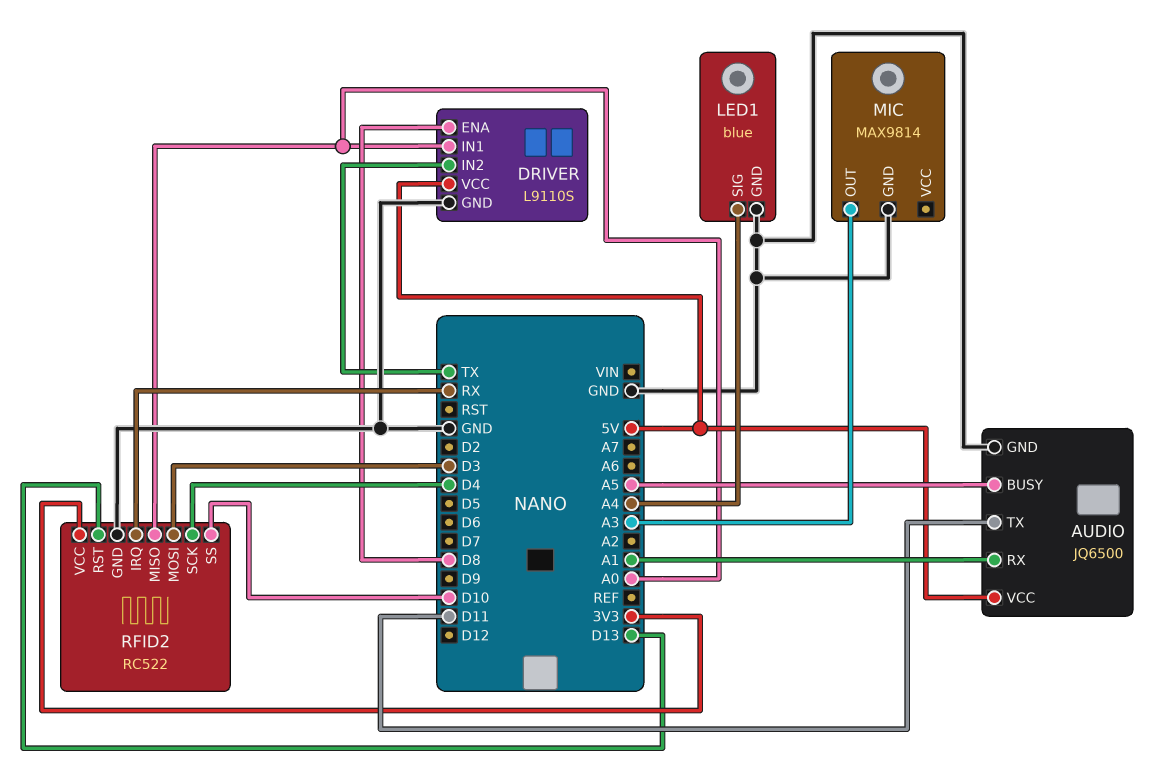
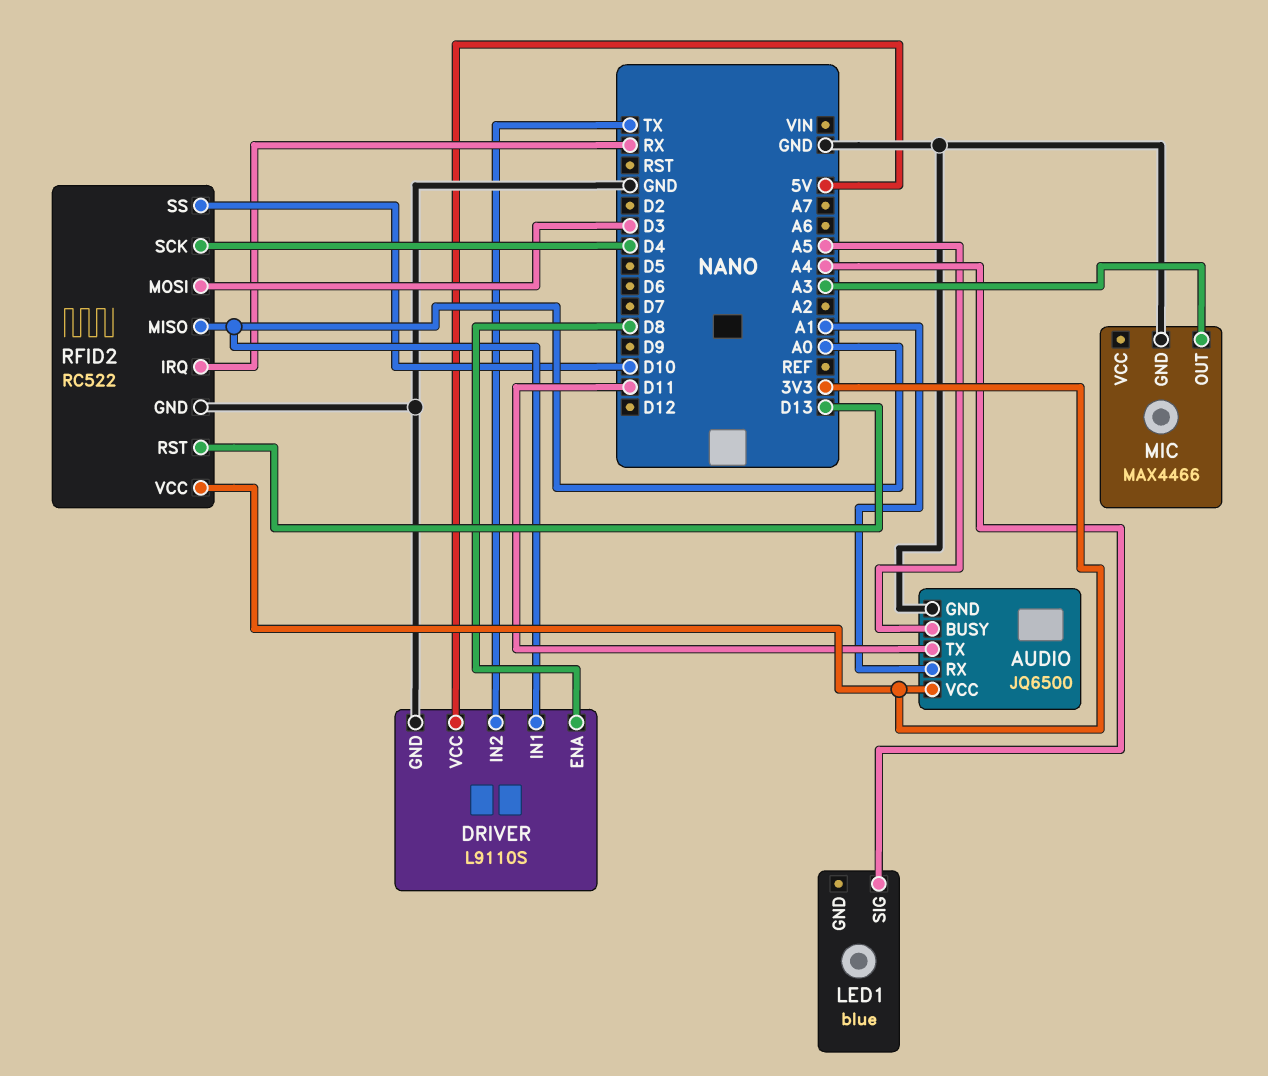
AUDIO pin VCC: 5V -> 3V3
LED1 pin GND: GND -> none
MIC: MAX9814 -> MAX4466

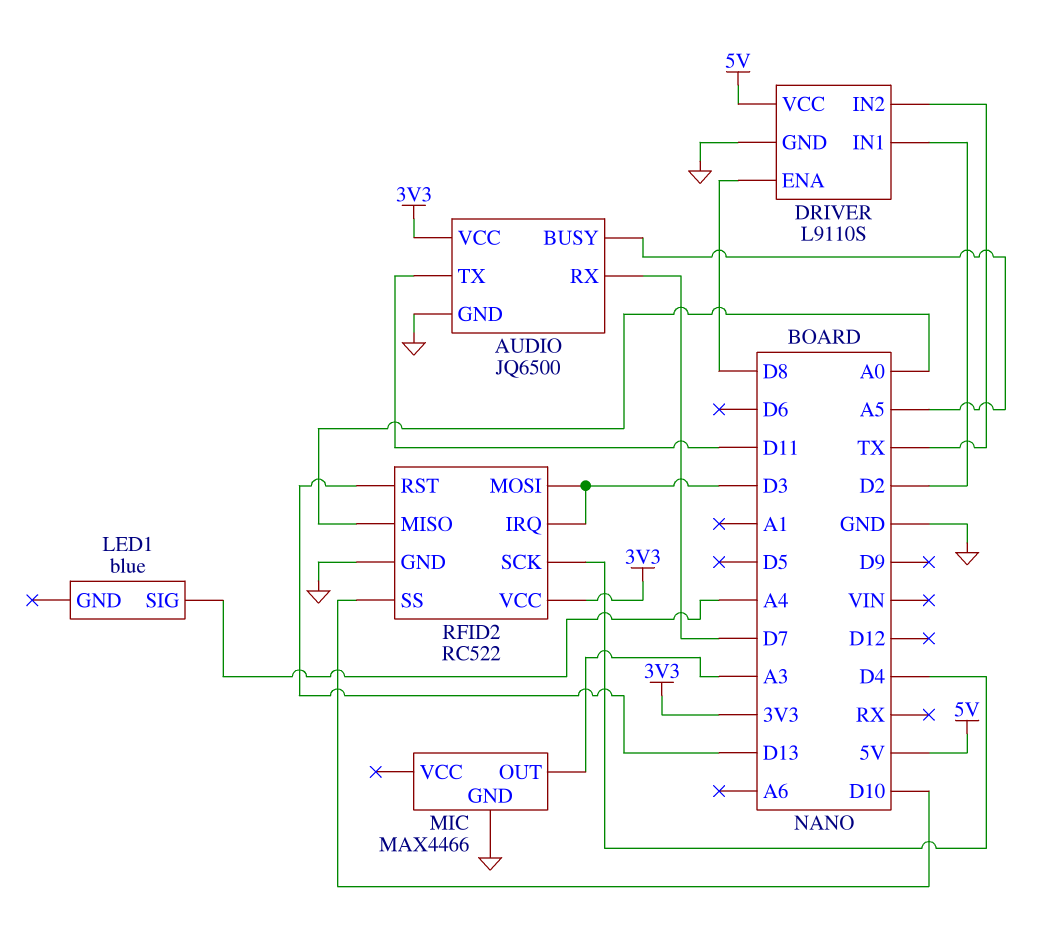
AUDIO pin RX: A1 -> D7
DRIVER pin IN1: A0 -> D2
RFID2 pin IRQ: RX -> D3

